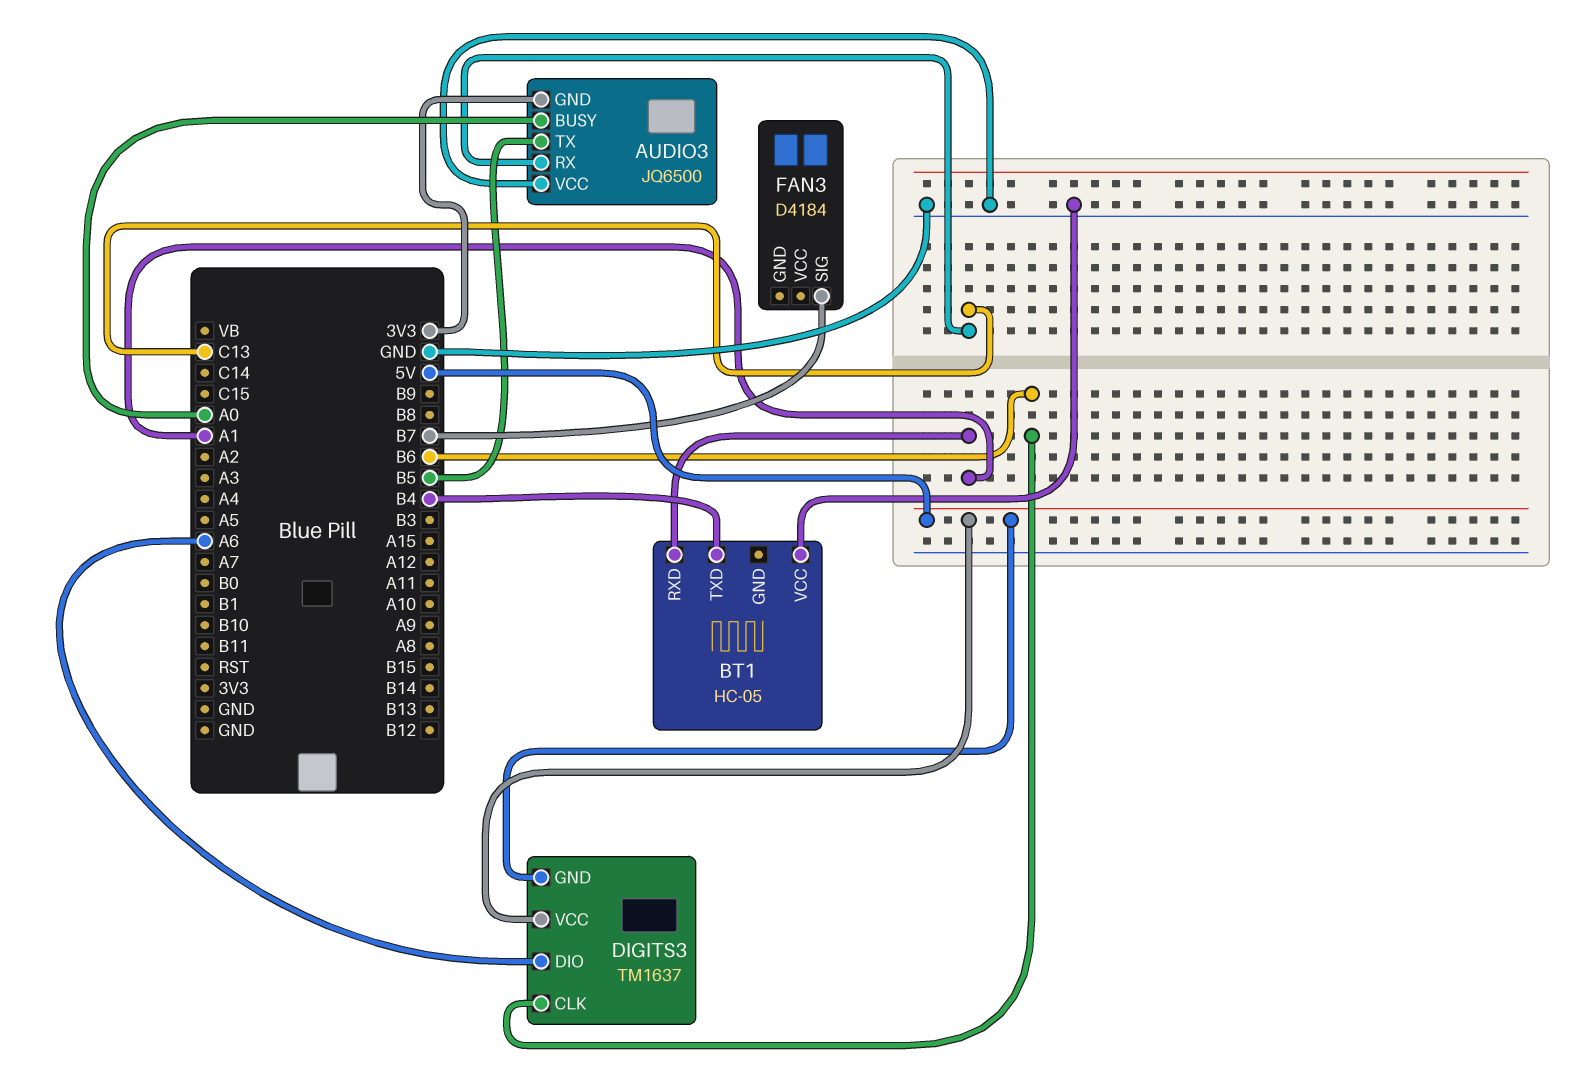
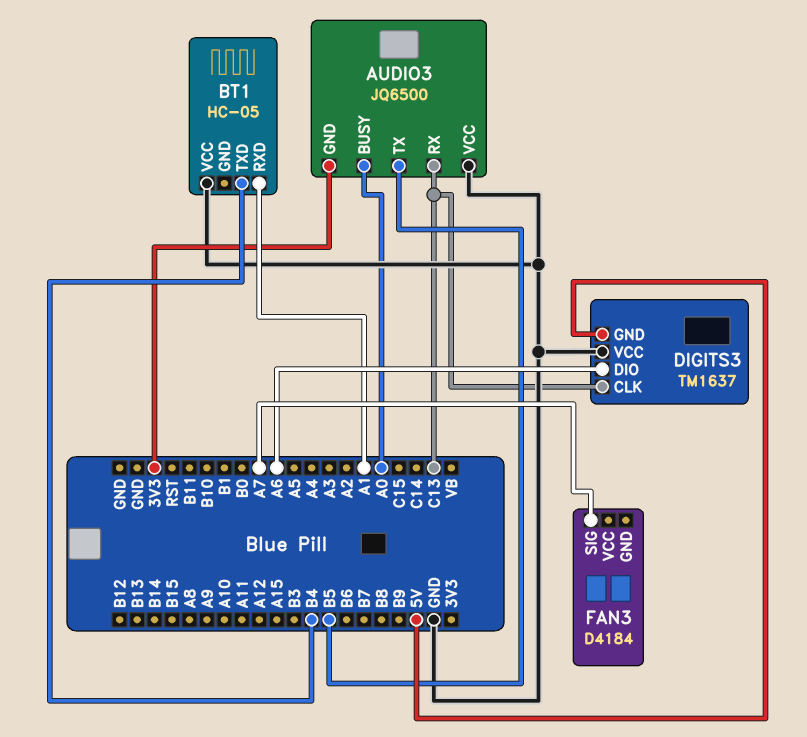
DIGITS3 pin CLK: B6 -> C13
DIGITS3 pin VCC: 5V -> GND
FAN3 pin SIG: B7 -> A7

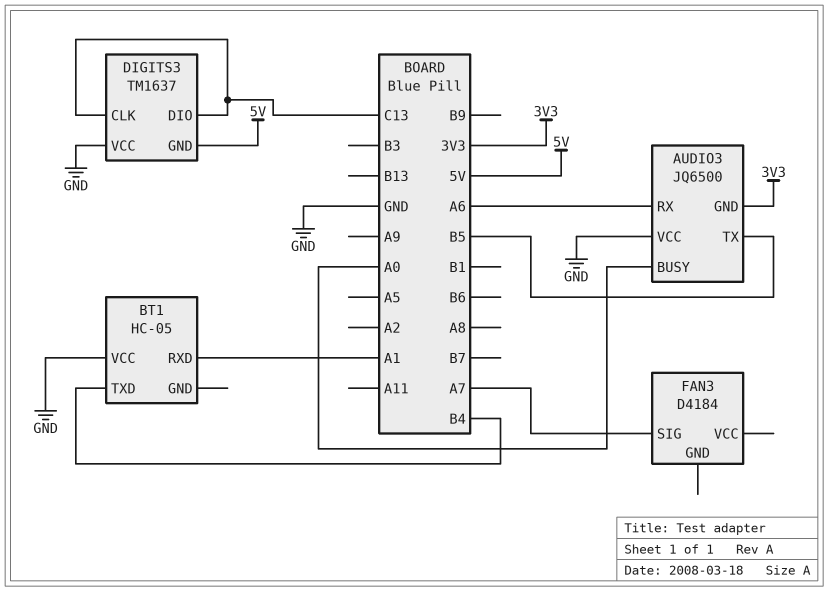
AUDIO3 pin RX: C13 -> A6
DIGITS3 pin DIO: A6 -> C13

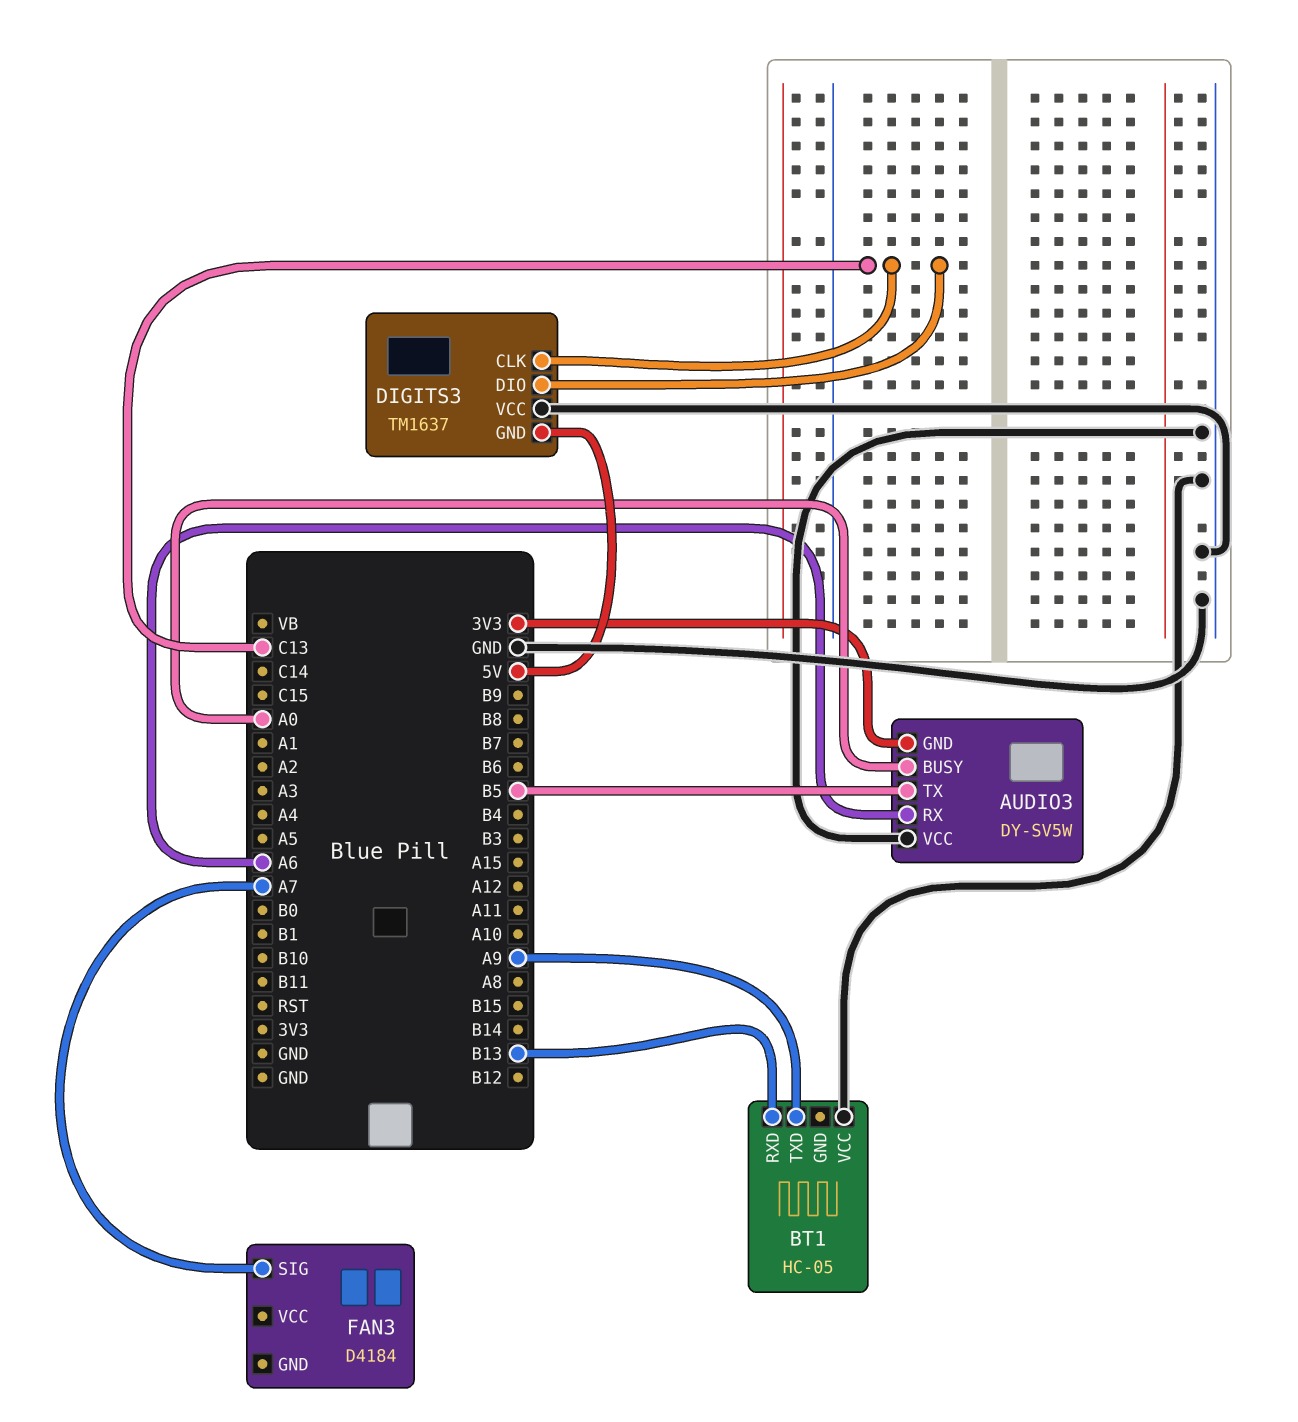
AUDIO3: JQ6500 -> DY-SV5W
BT1 pin RXD: A1 -> B13
BT1 pin TXD: B4 -> A9

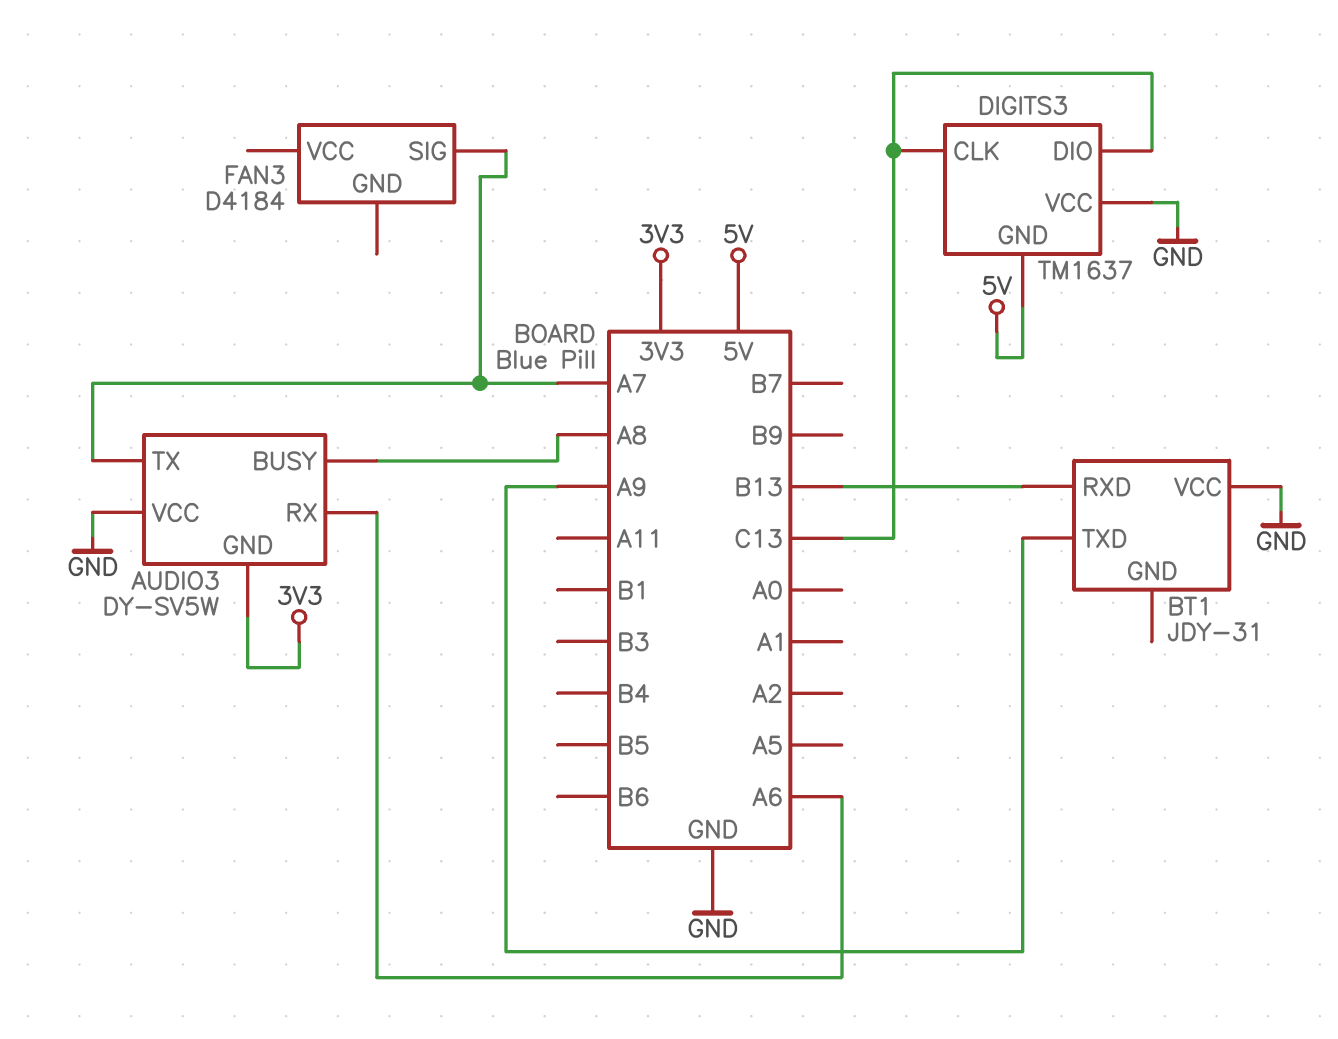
AUDIO3 pin BUSY: A0 -> A8
AUDIO3 pin TX: B5 -> A7
BT1: HC-05 -> JDY-31

